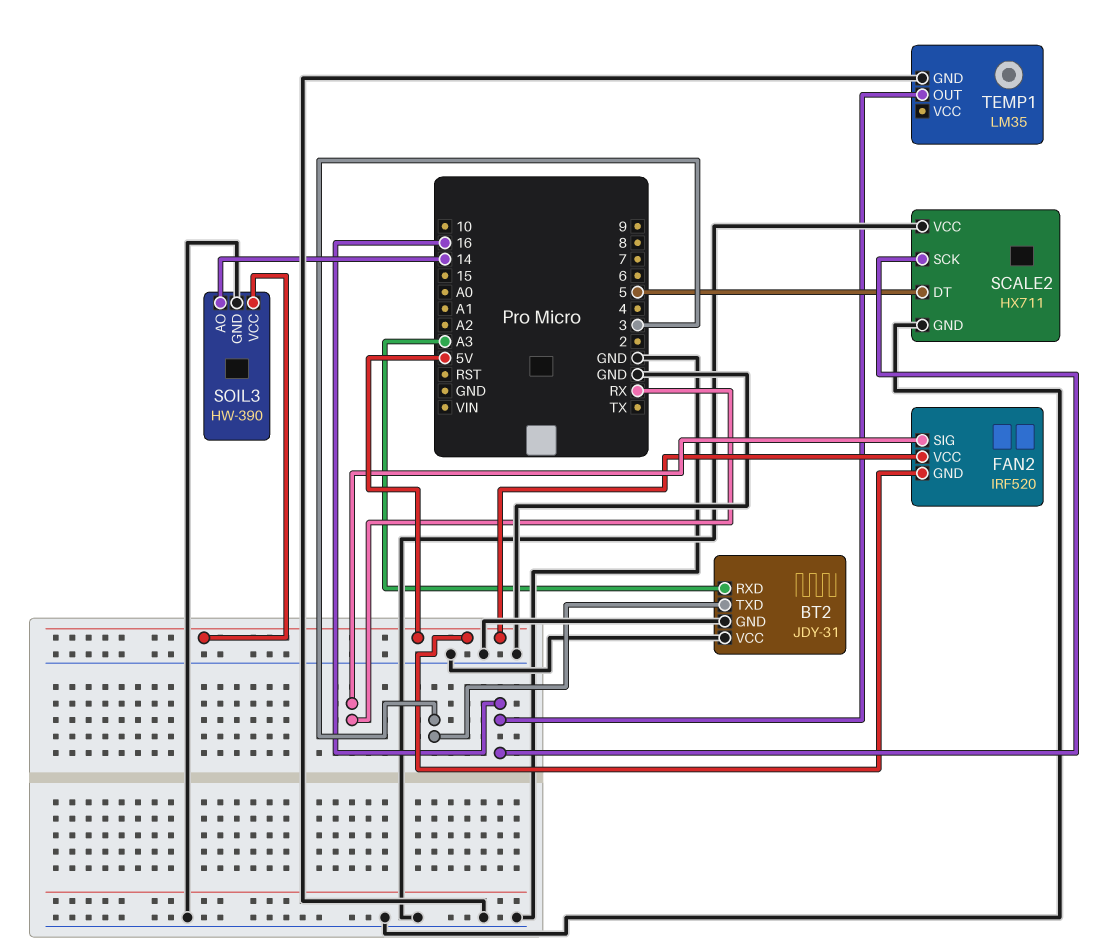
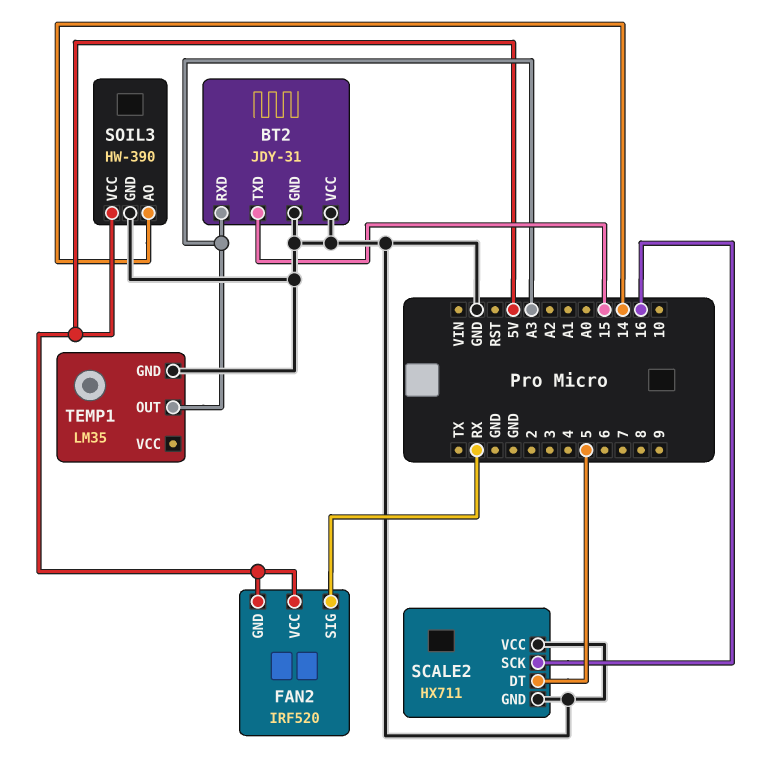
BT2 pin TXD: 3 -> 15
TEMP1 pin OUT: 16 -> A3

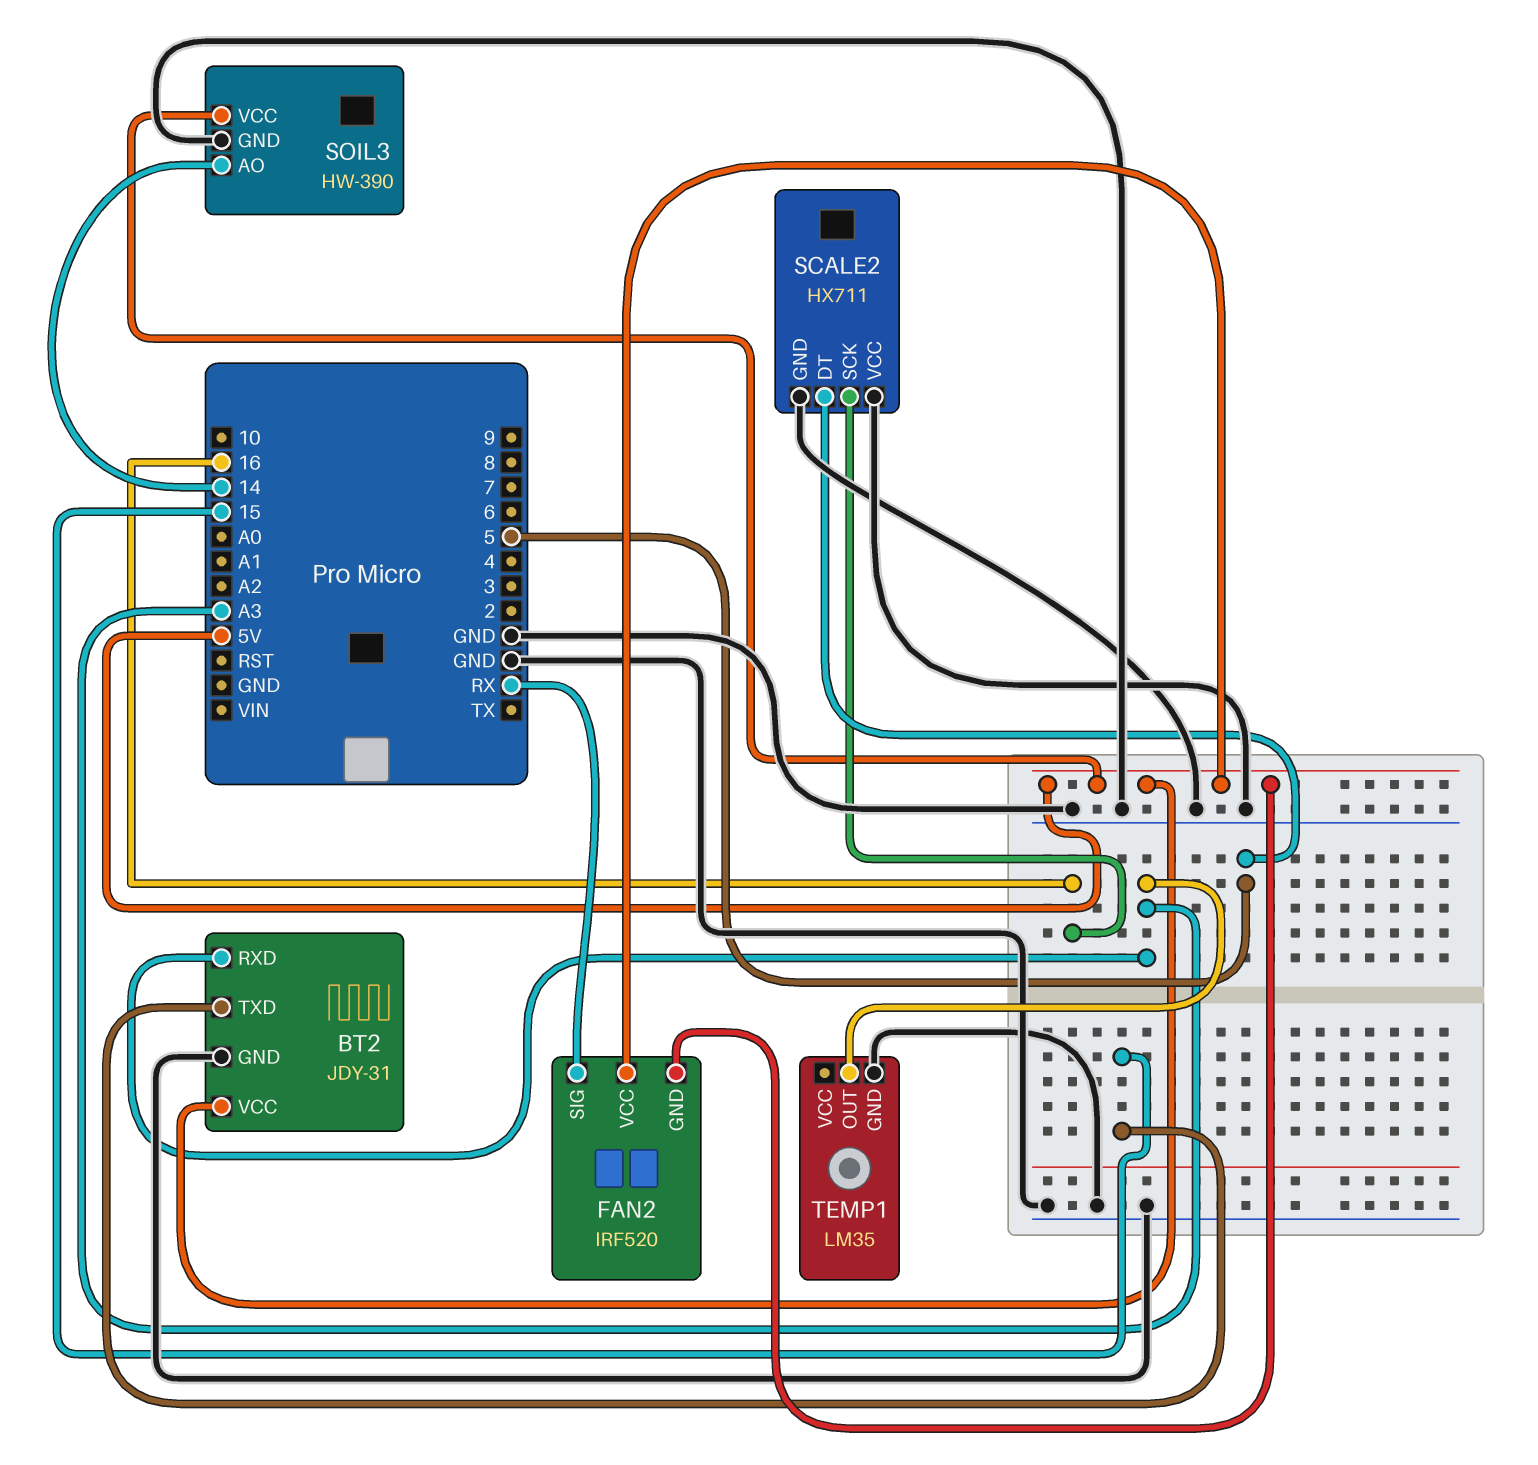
BT2 pin VCC: GND -> 5V

